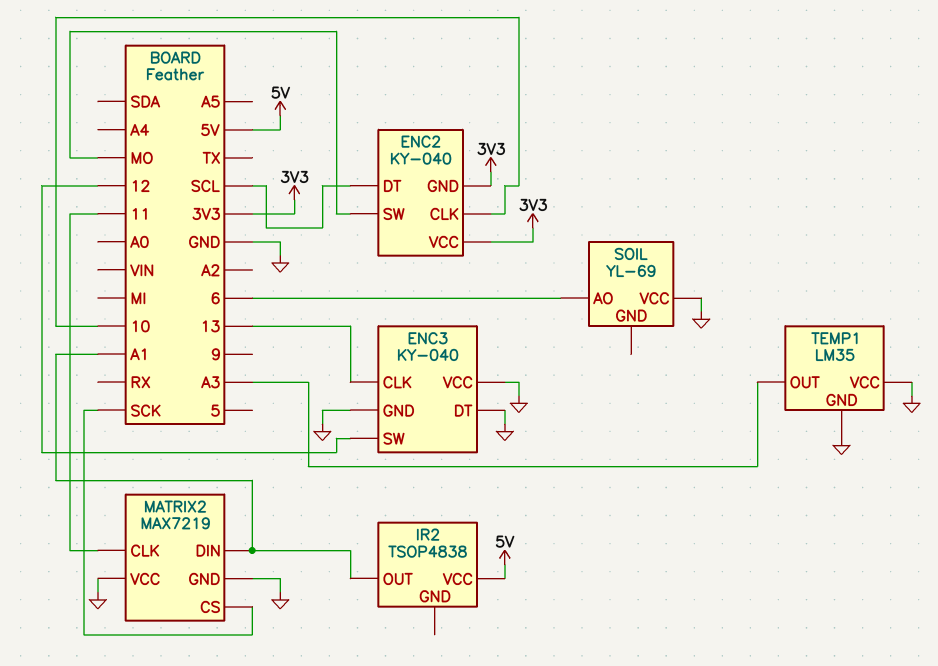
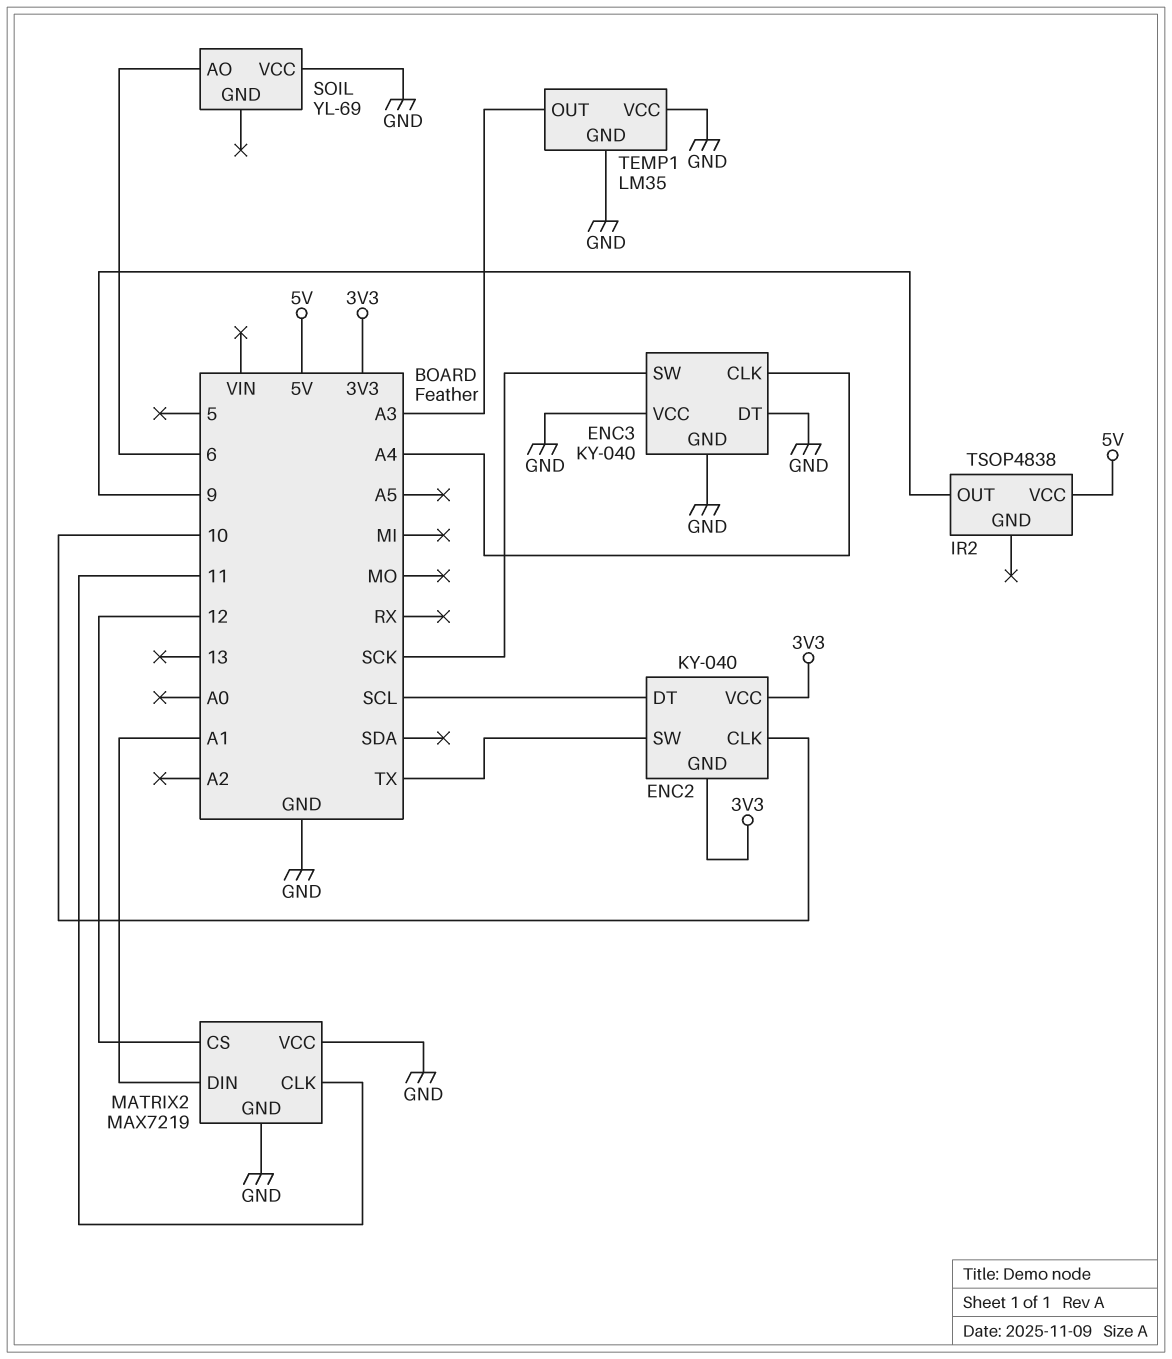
ENC2 pin SW: MO -> TX
ENC3 pin CLK: 13 -> A4
ENC3 pin SW: 12 -> SCK
IR2 pin OUT: A1 -> 9
MATRIX2 pin CS: SCK -> 12

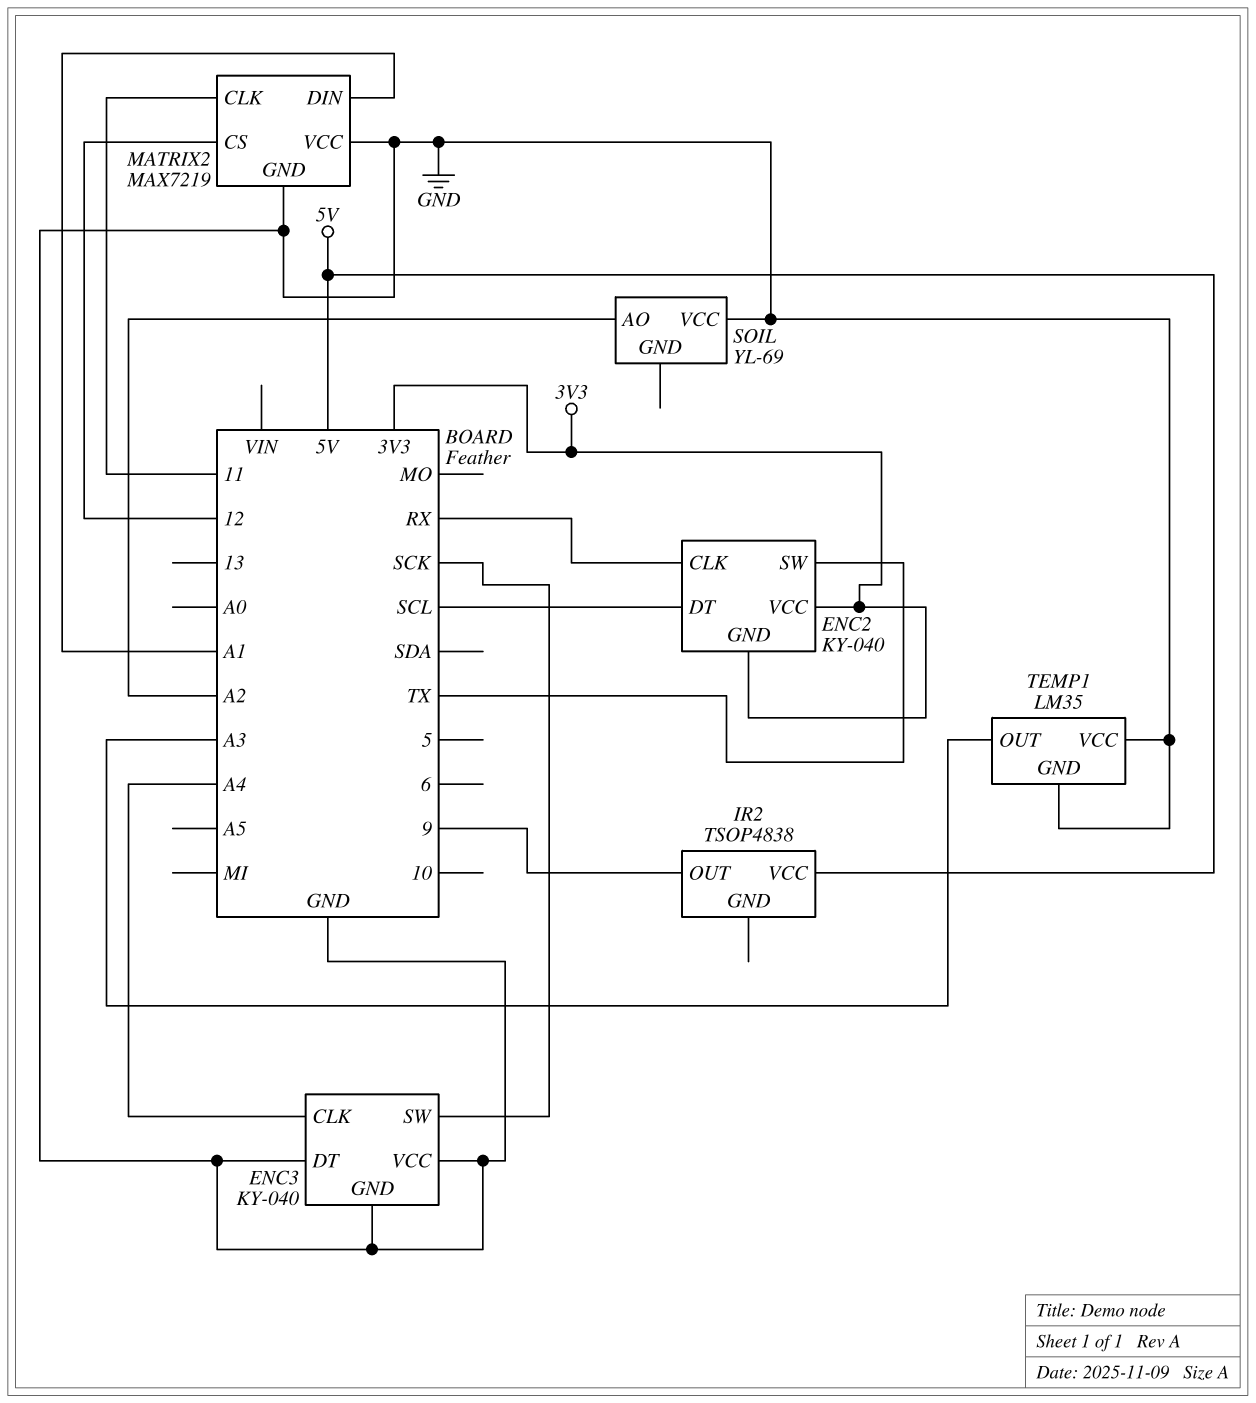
ENC2 pin CLK: 10 -> RX
SOIL pin AO: 6 -> A2

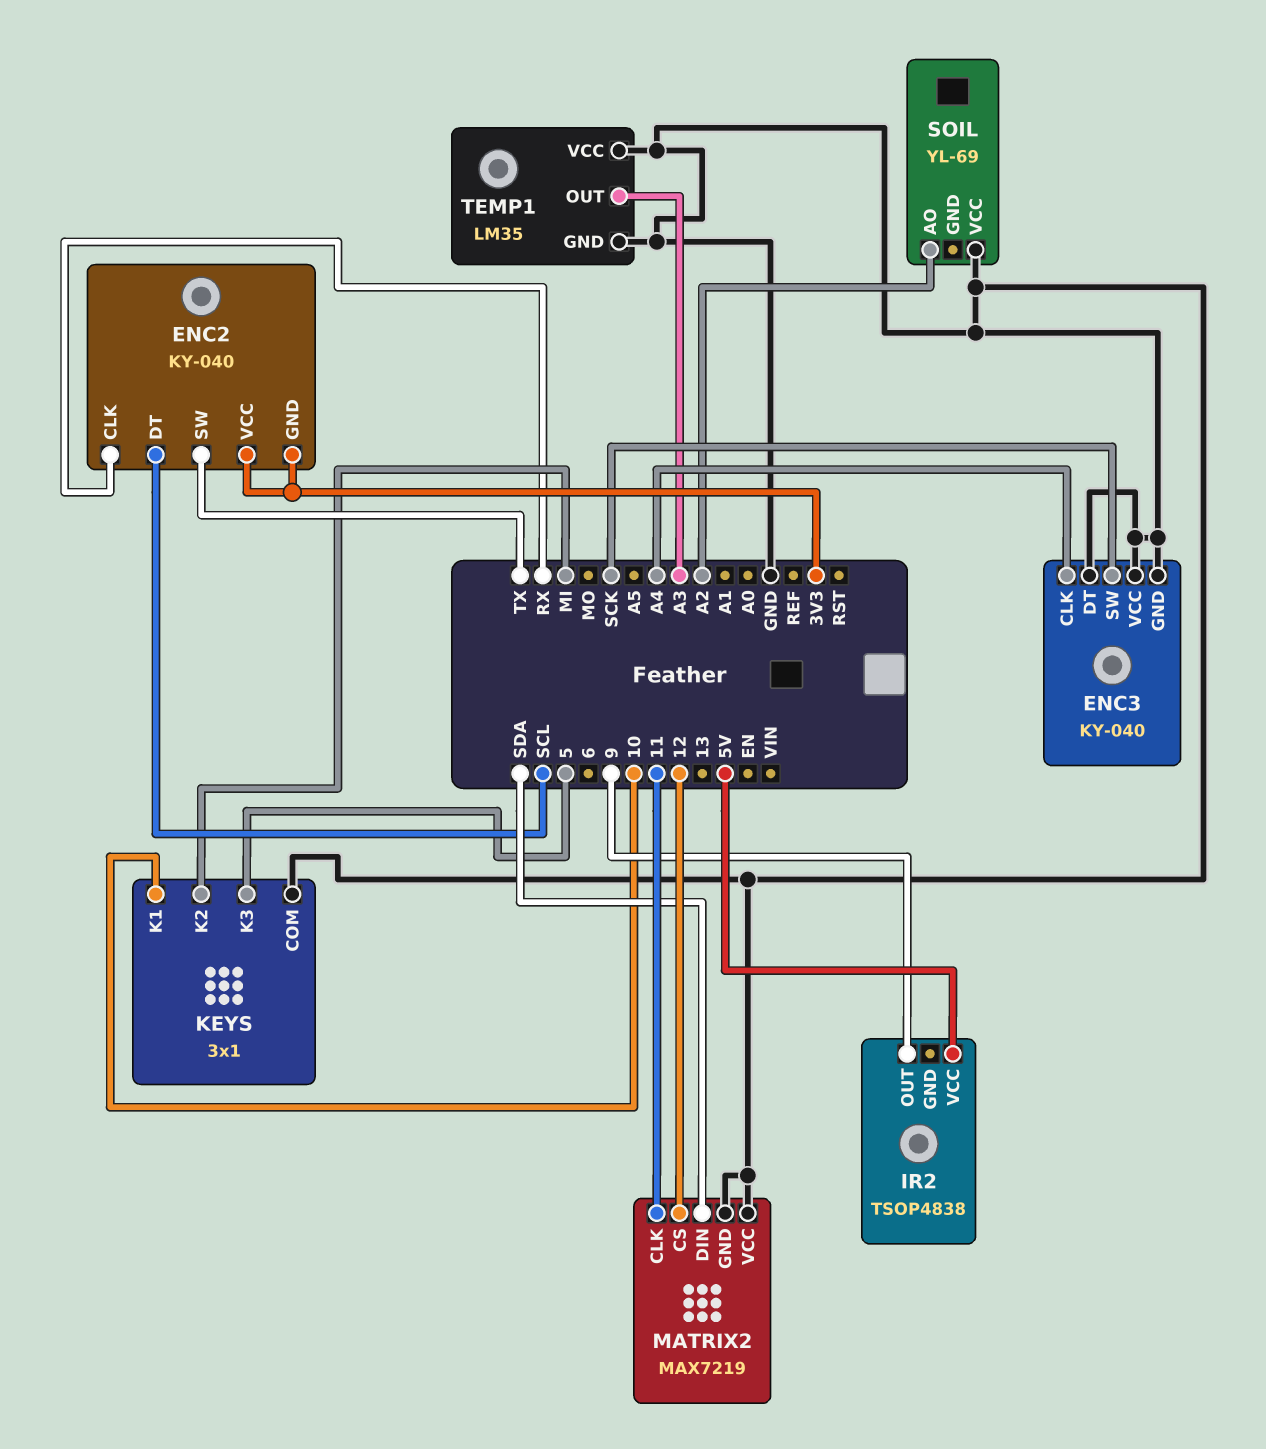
KEYS: none -> 3x1
KEYS pin COM: none -> GND
KEYS pin K1: none -> 10
KEYS pin K2: none -> MI
KEYS pin K3: none -> 5
MATRIX2 pin DIN: A1 -> SDA

